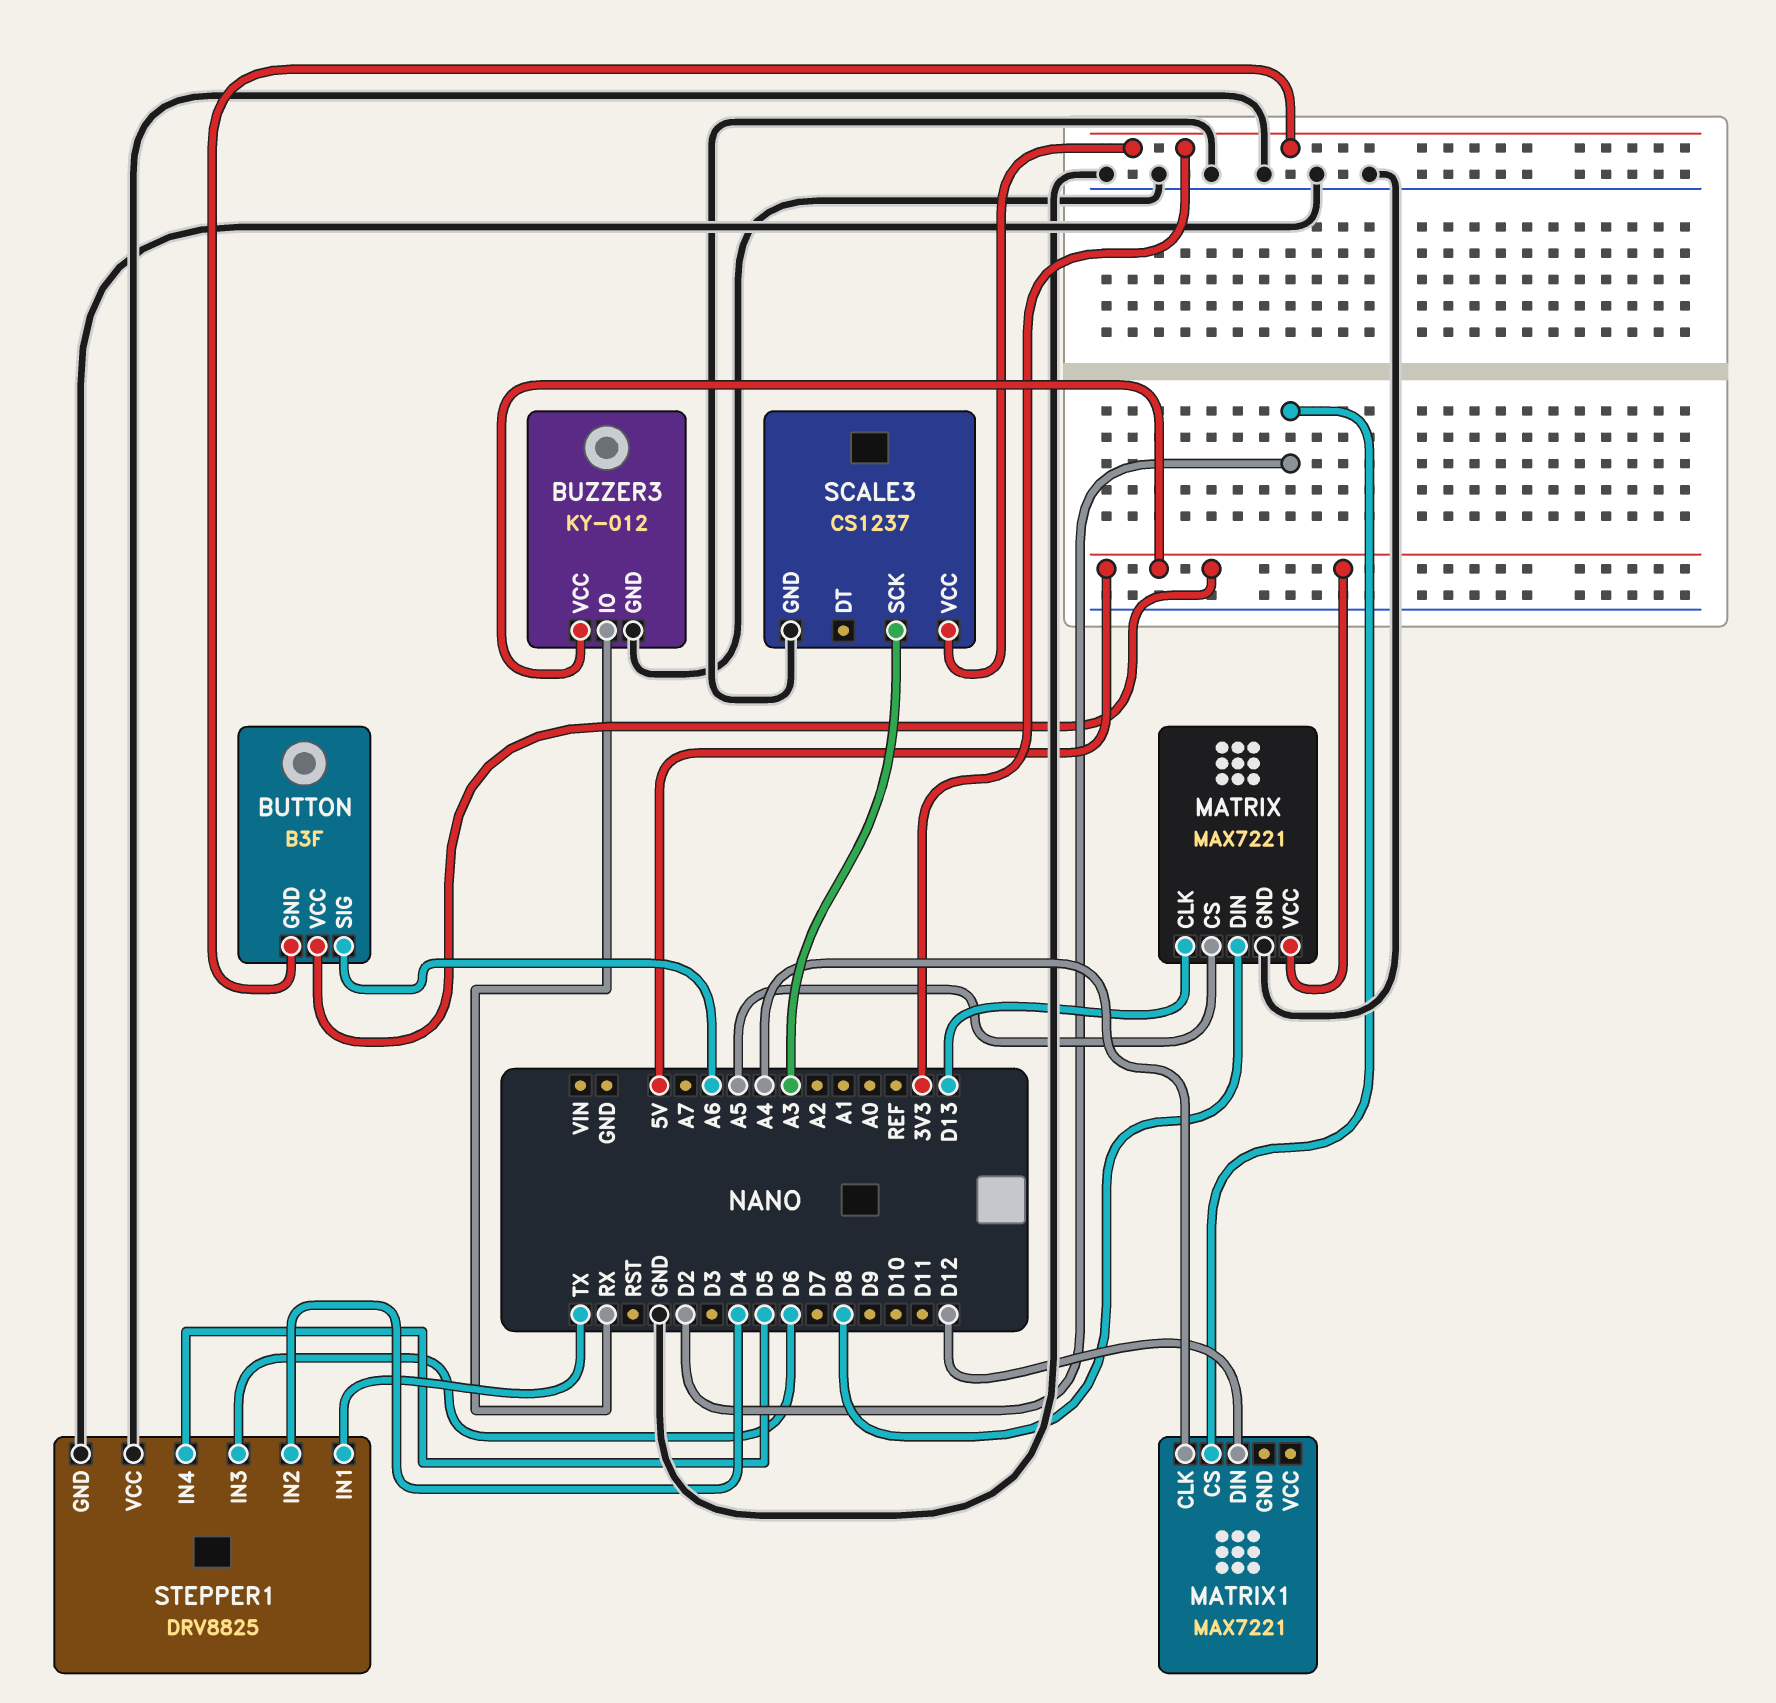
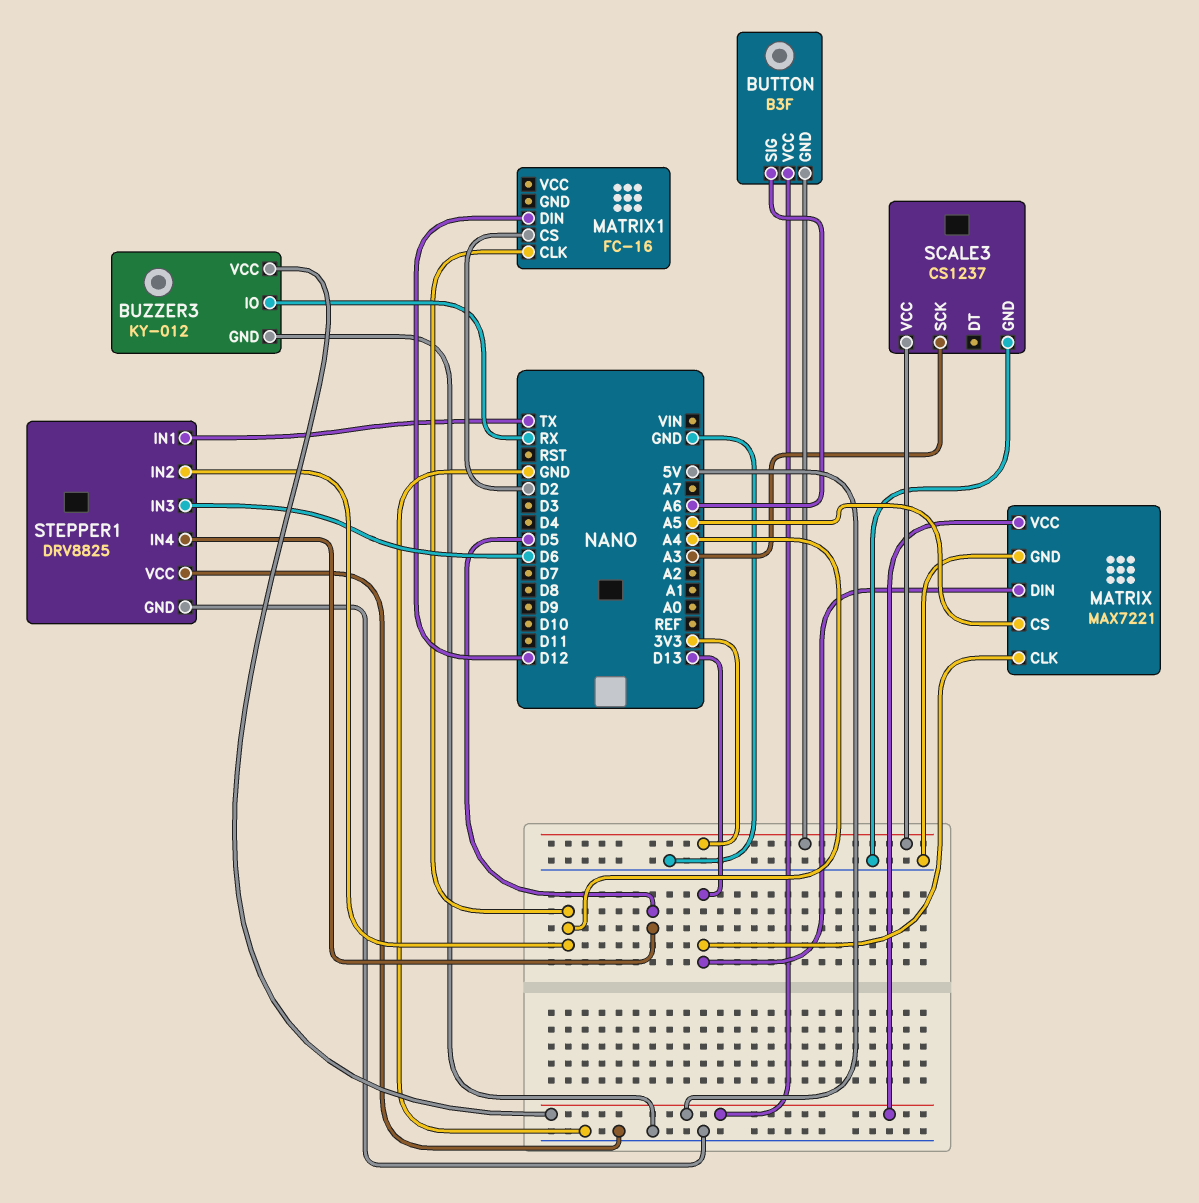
MATRIX pin DIN: D8 -> D13
MATRIX1: MAX7221 -> FC-16
STEPPER1 pin IN2: D4 -> A4

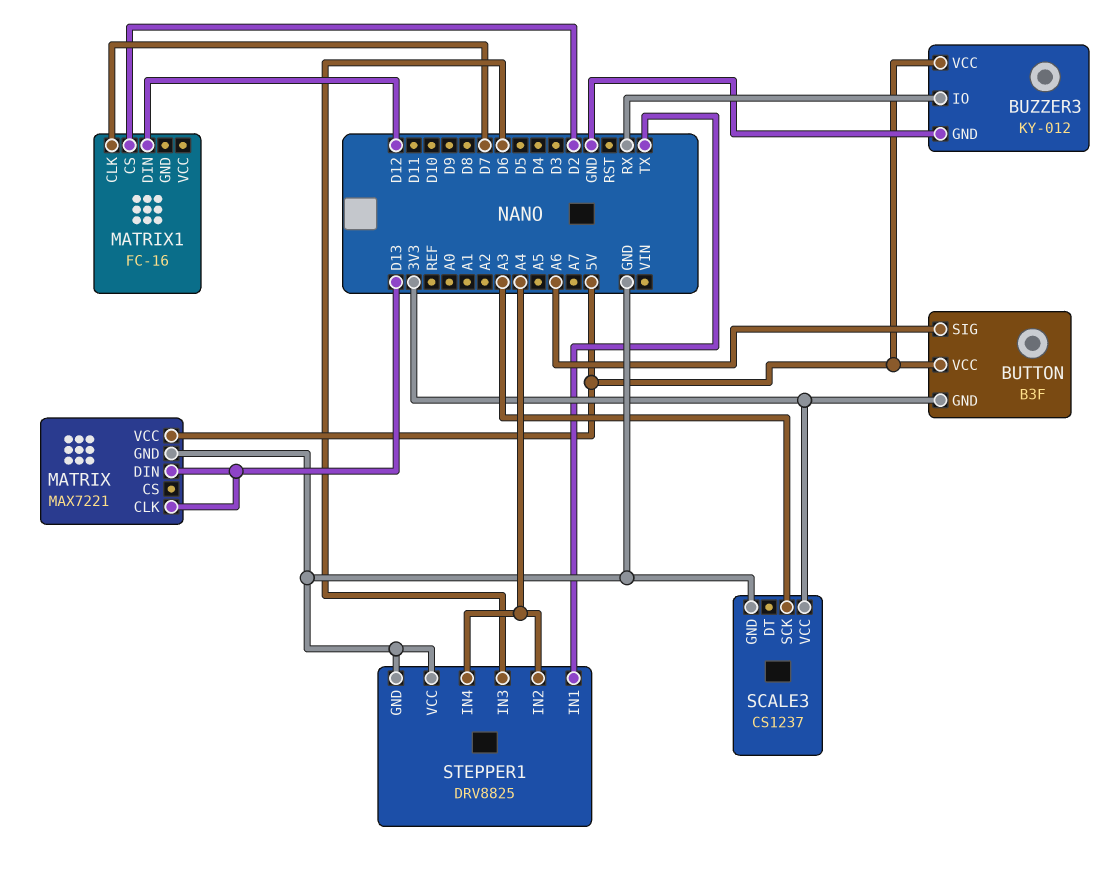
MATRIX pin CS: A5 -> none
MATRIX1 pin CLK: A4 -> D7
STEPPER1 pin IN4: D5 -> A4

